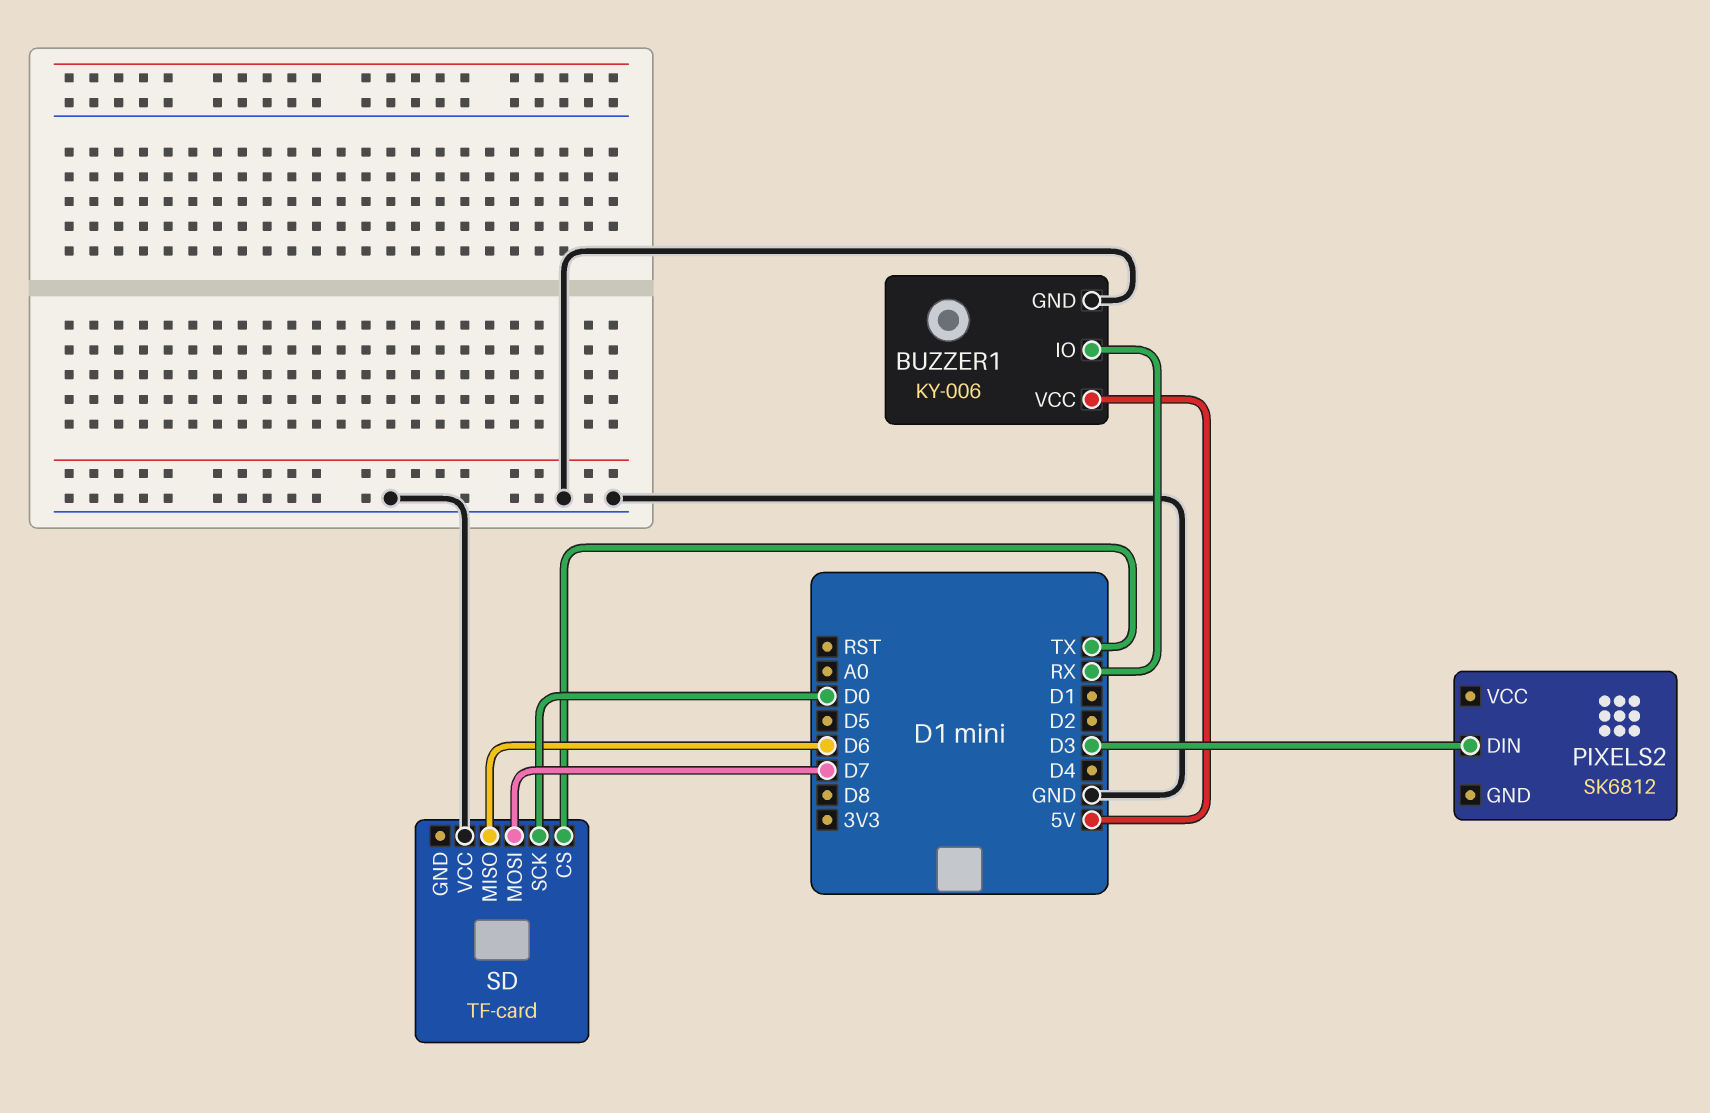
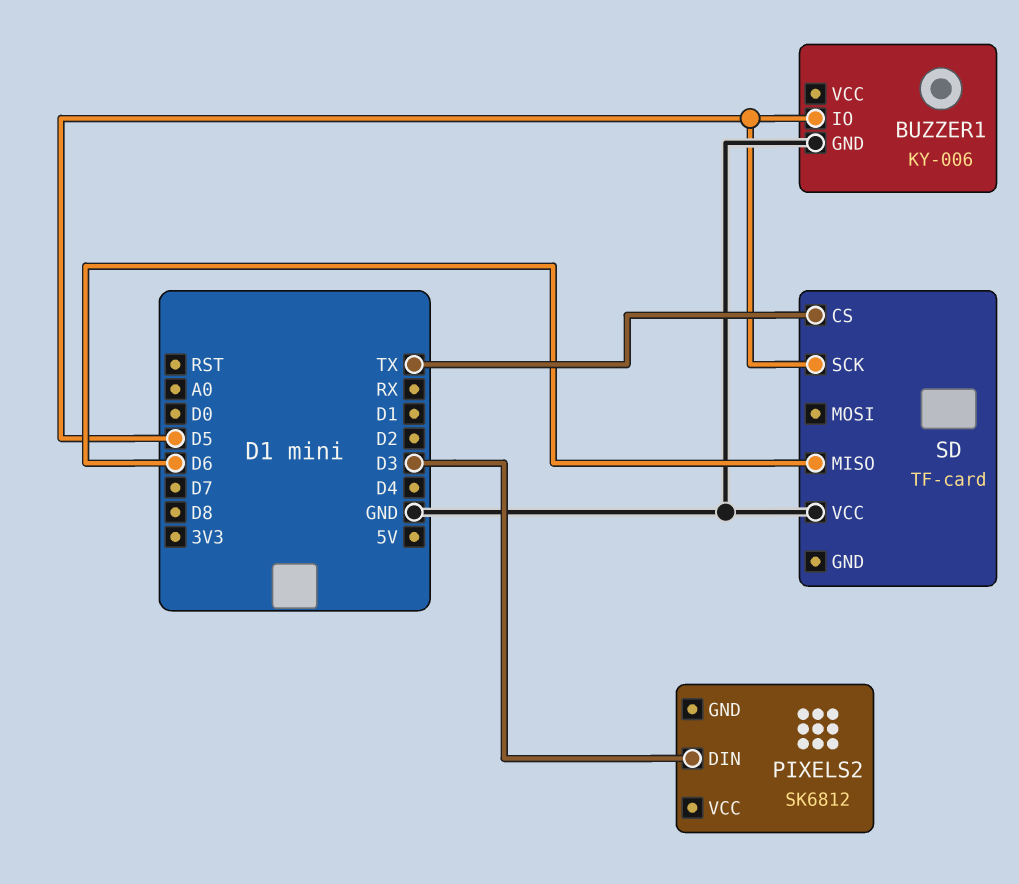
BUZZER1 pin IO: RX -> D5
BUZZER1 pin VCC: 5V -> none
SD pin MOSI: D7 -> none
SD pin SCK: D0 -> D5

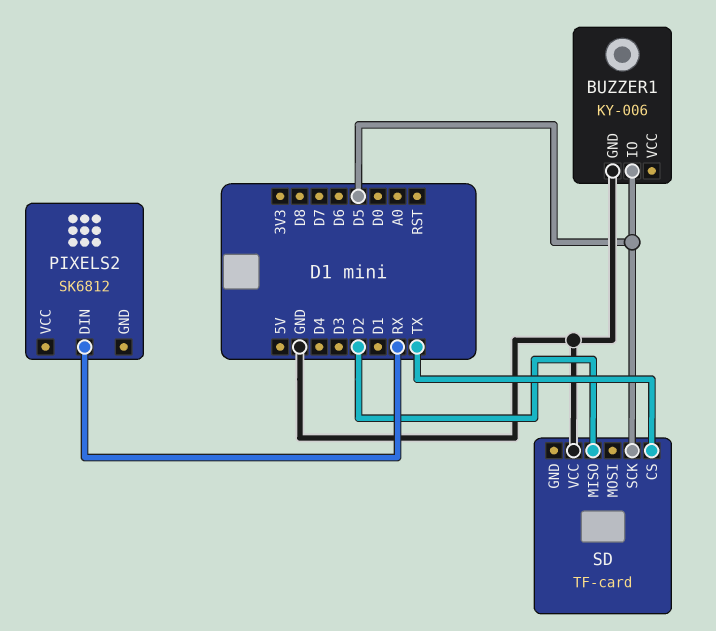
PIXELS2 pin DIN: D3 -> RX
SD pin MISO: D6 -> D2

